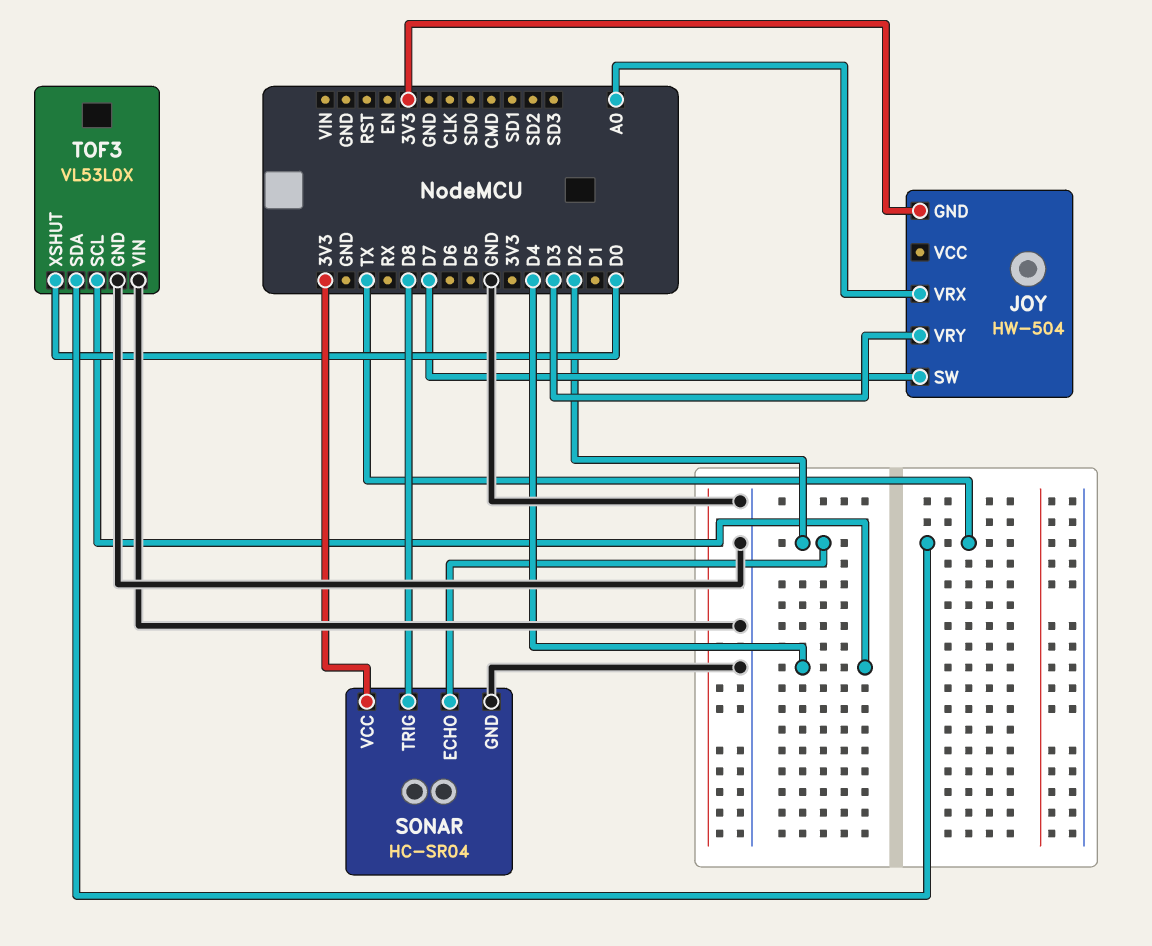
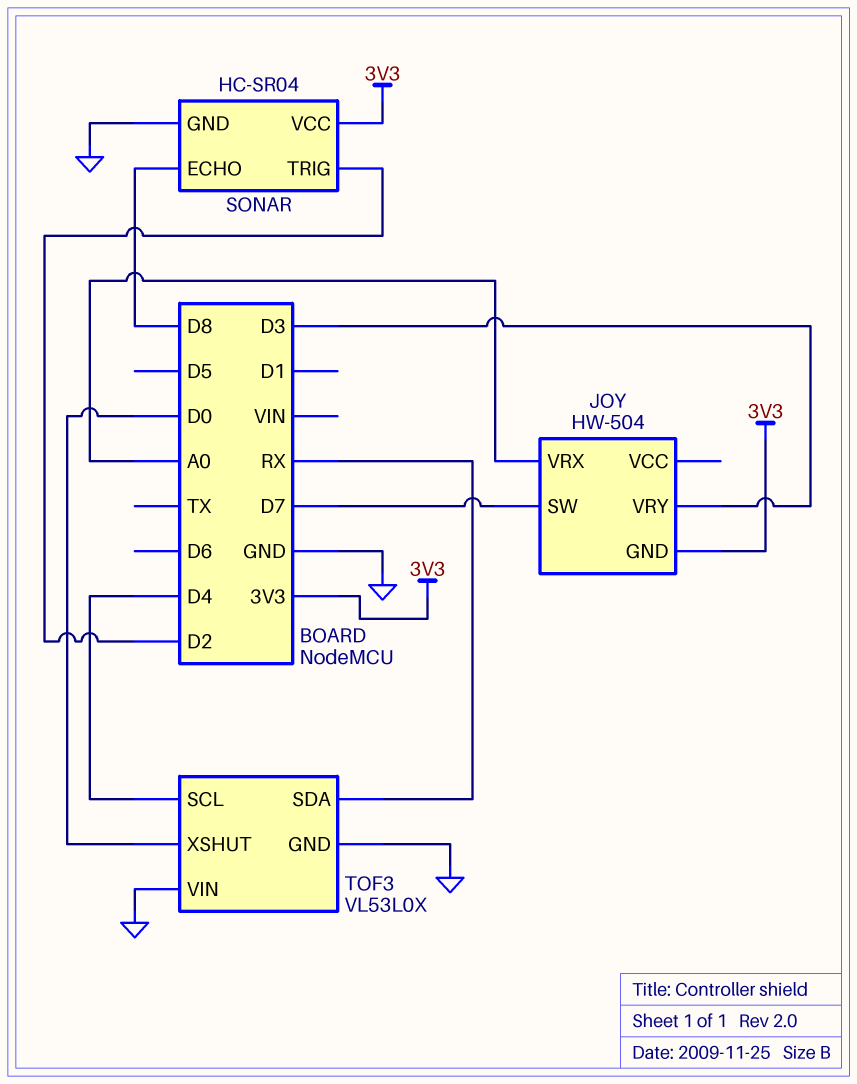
SONAR pin ECHO: D2 -> D8
SONAR pin TRIG: D8 -> D2
TOF3 pin SDA: TX -> RX

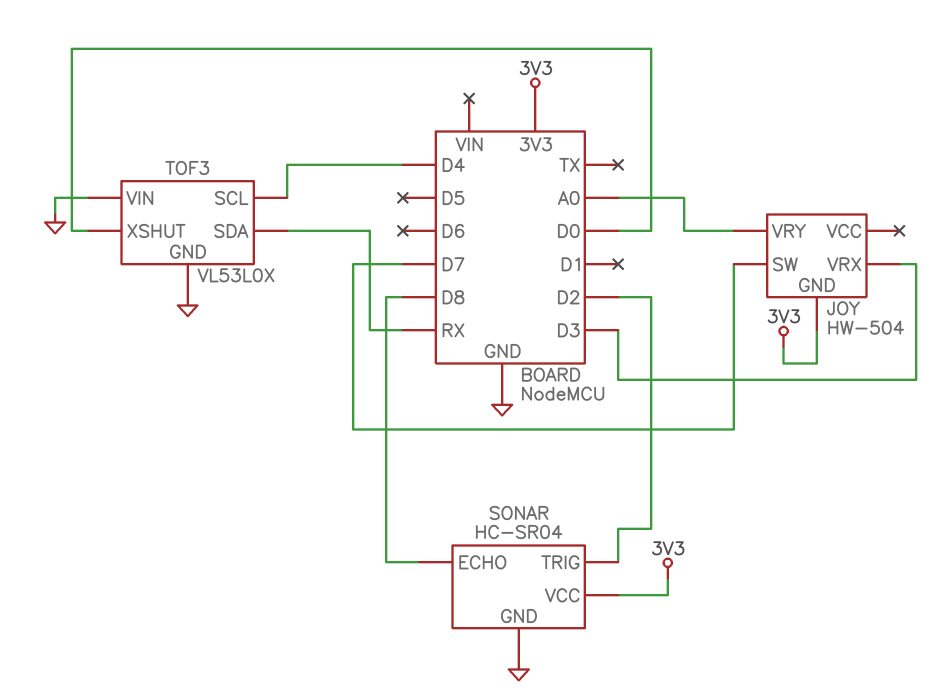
JOY pin VRX: A0 -> D3
JOY pin VRY: D3 -> A0

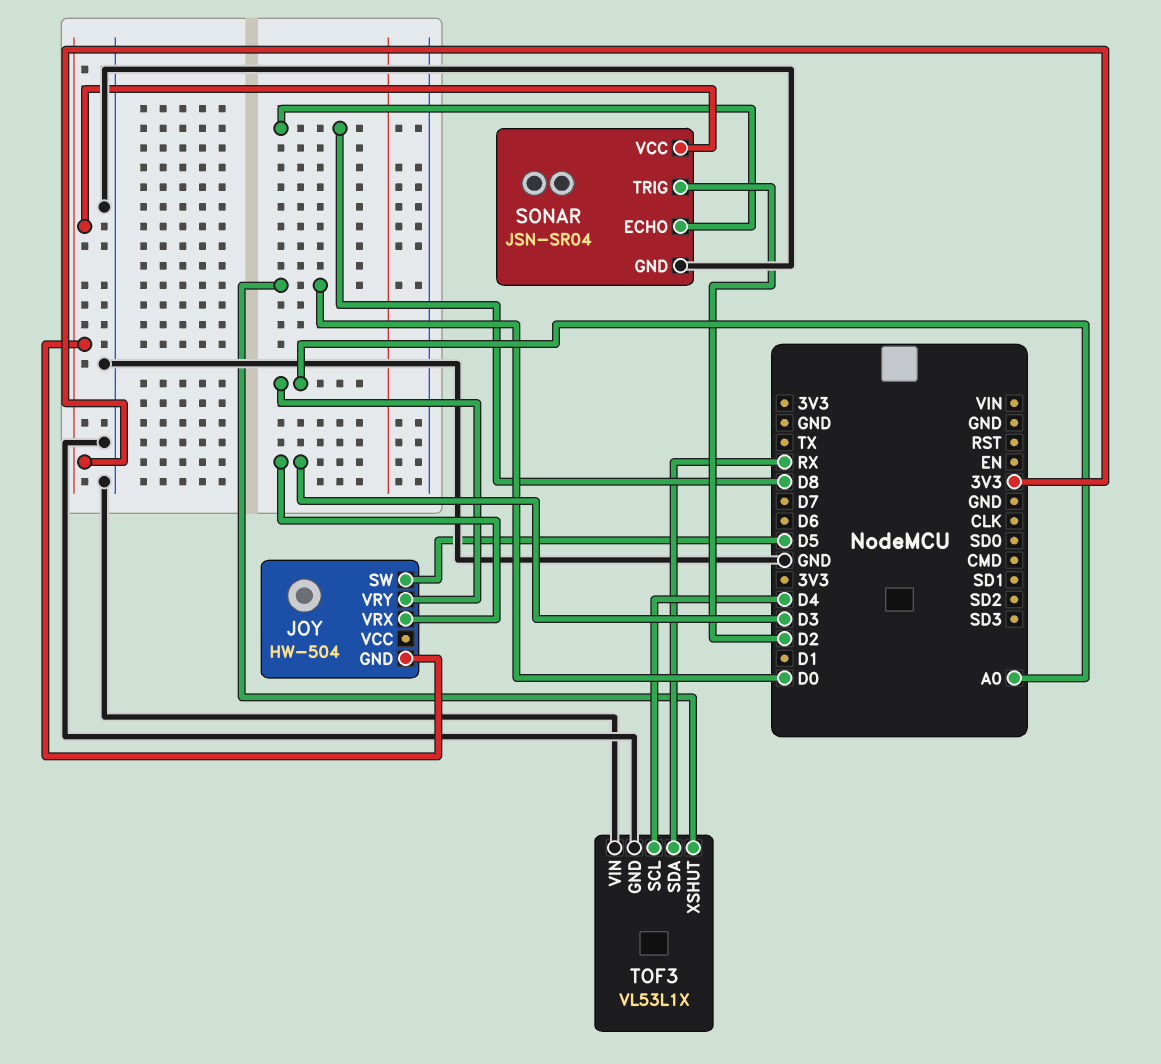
JOY pin SW: D7 -> D5
SONAR: HC-SR04 -> JSN-SR04
TOF3: VL53L0X -> VL53L1X

